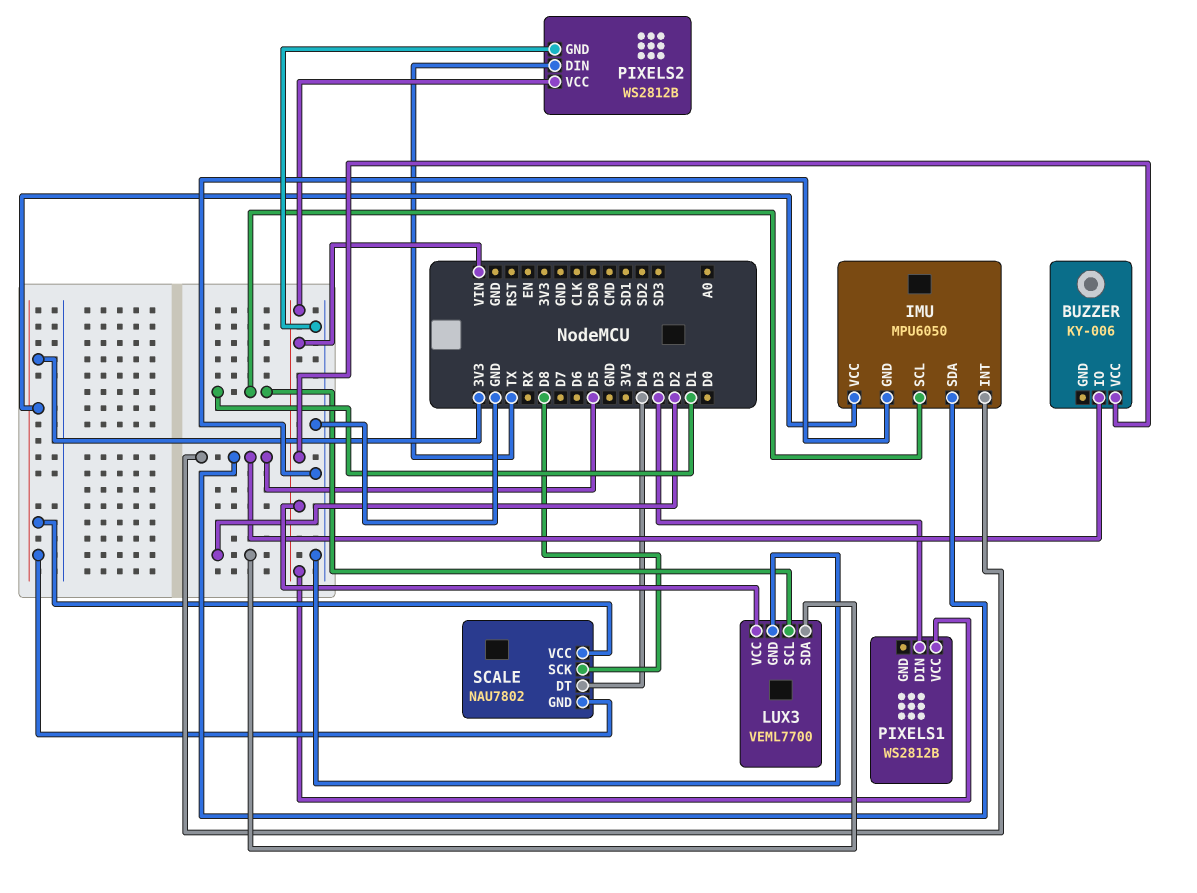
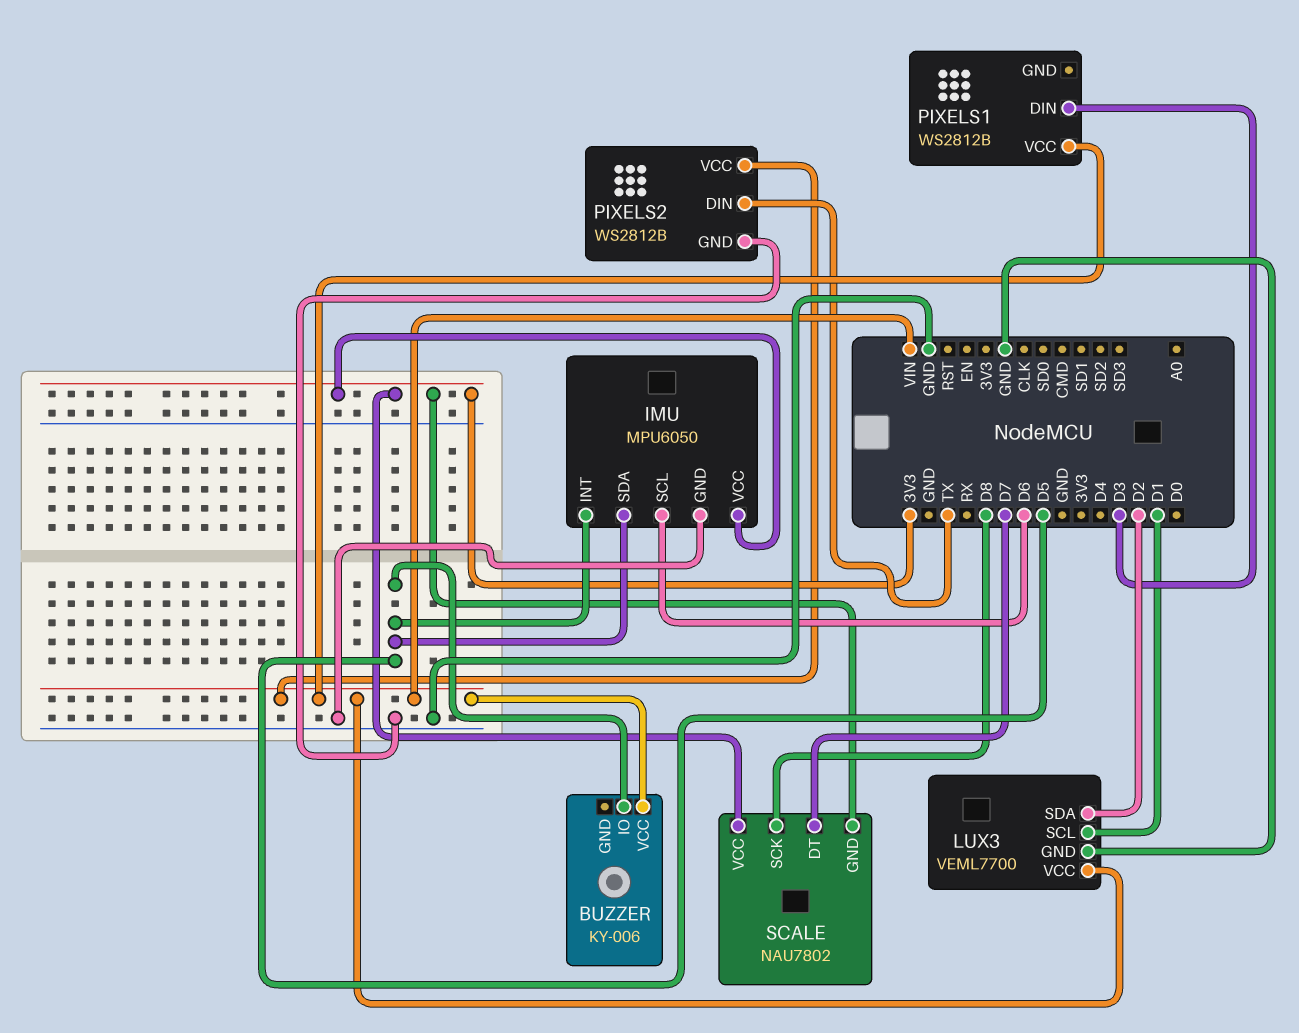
IMU pin SCL: D1 -> D6
SCALE pin DT: D4 -> D7

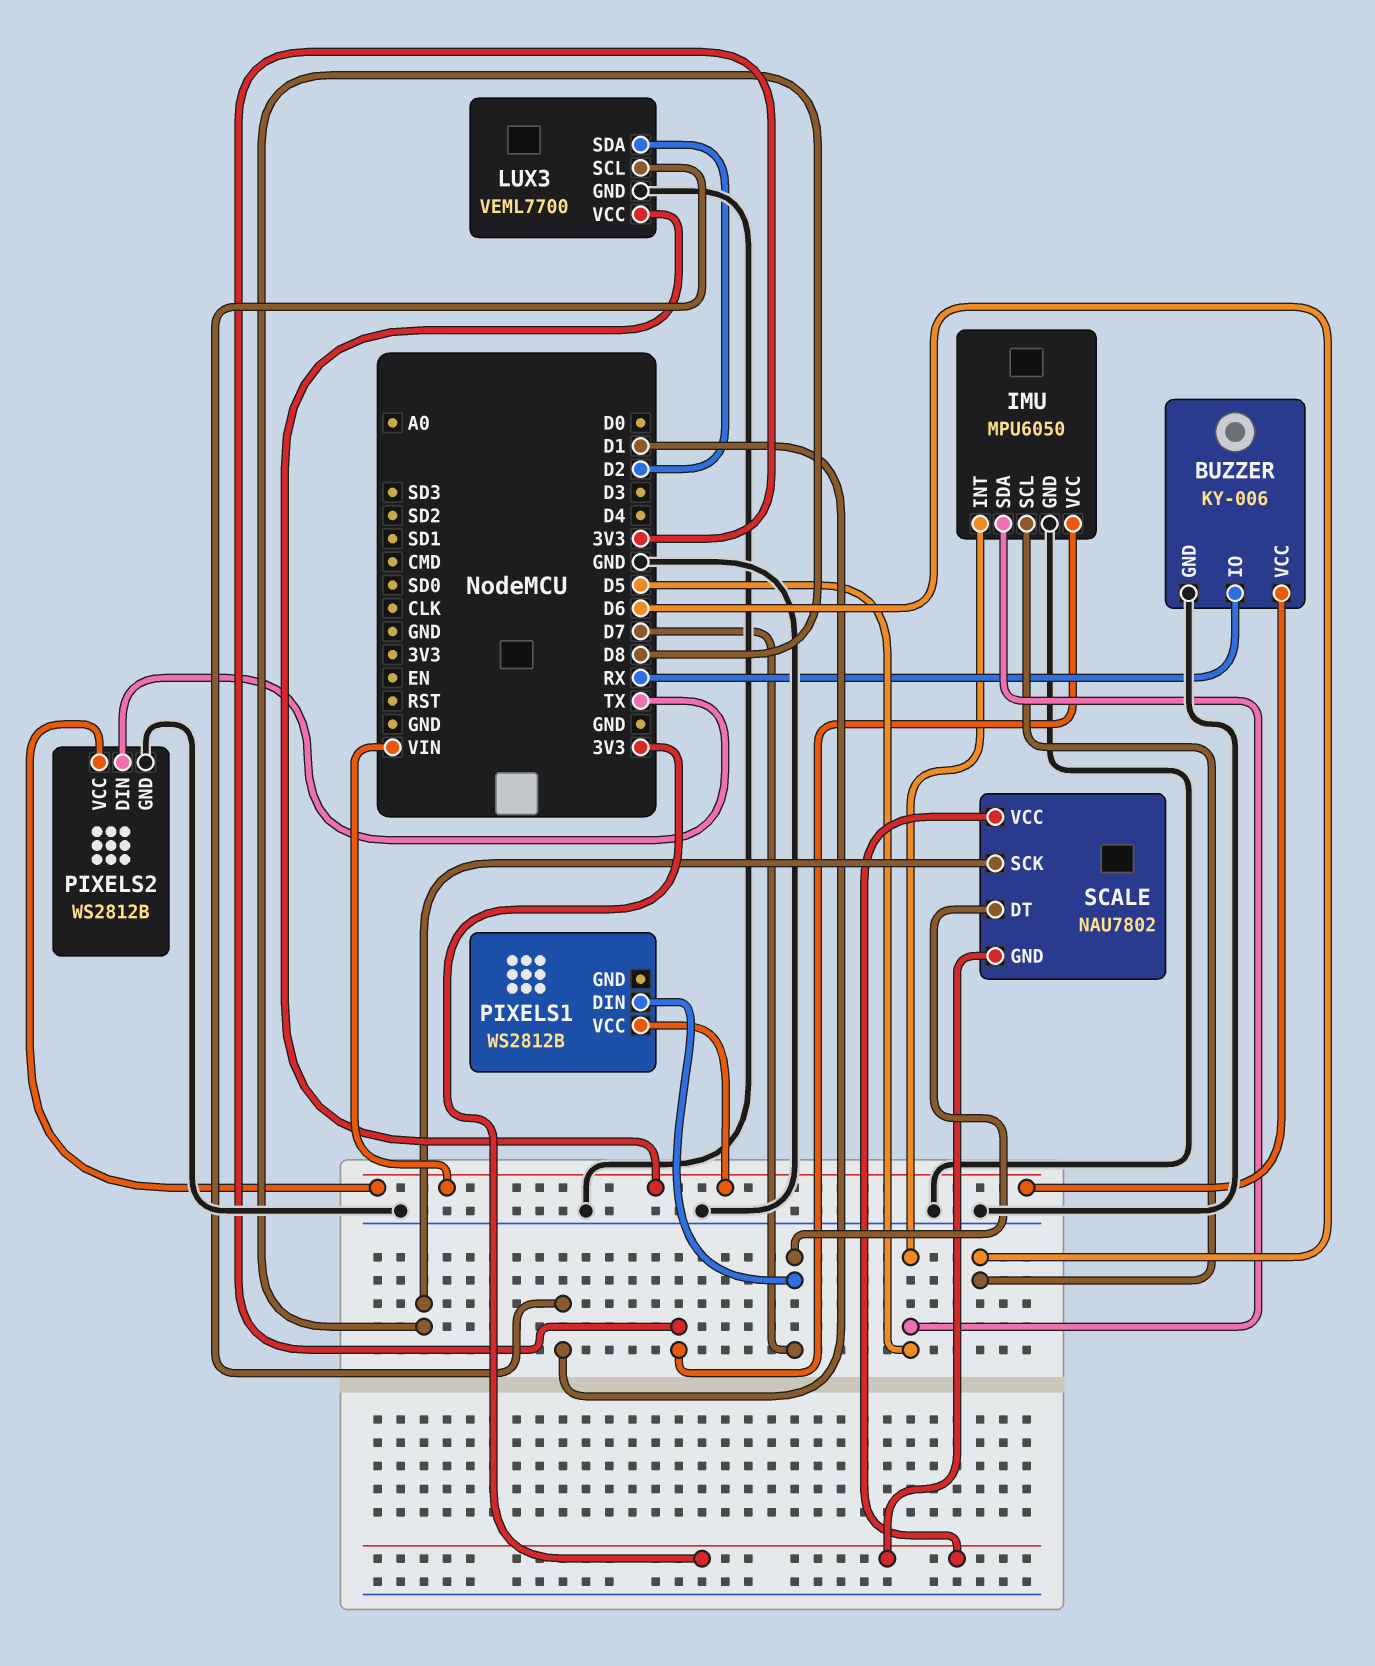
BUZZER pin GND: none -> GND
BUZZER pin IO: D5 -> RX
PIXELS1 pin DIN: D3 -> D7

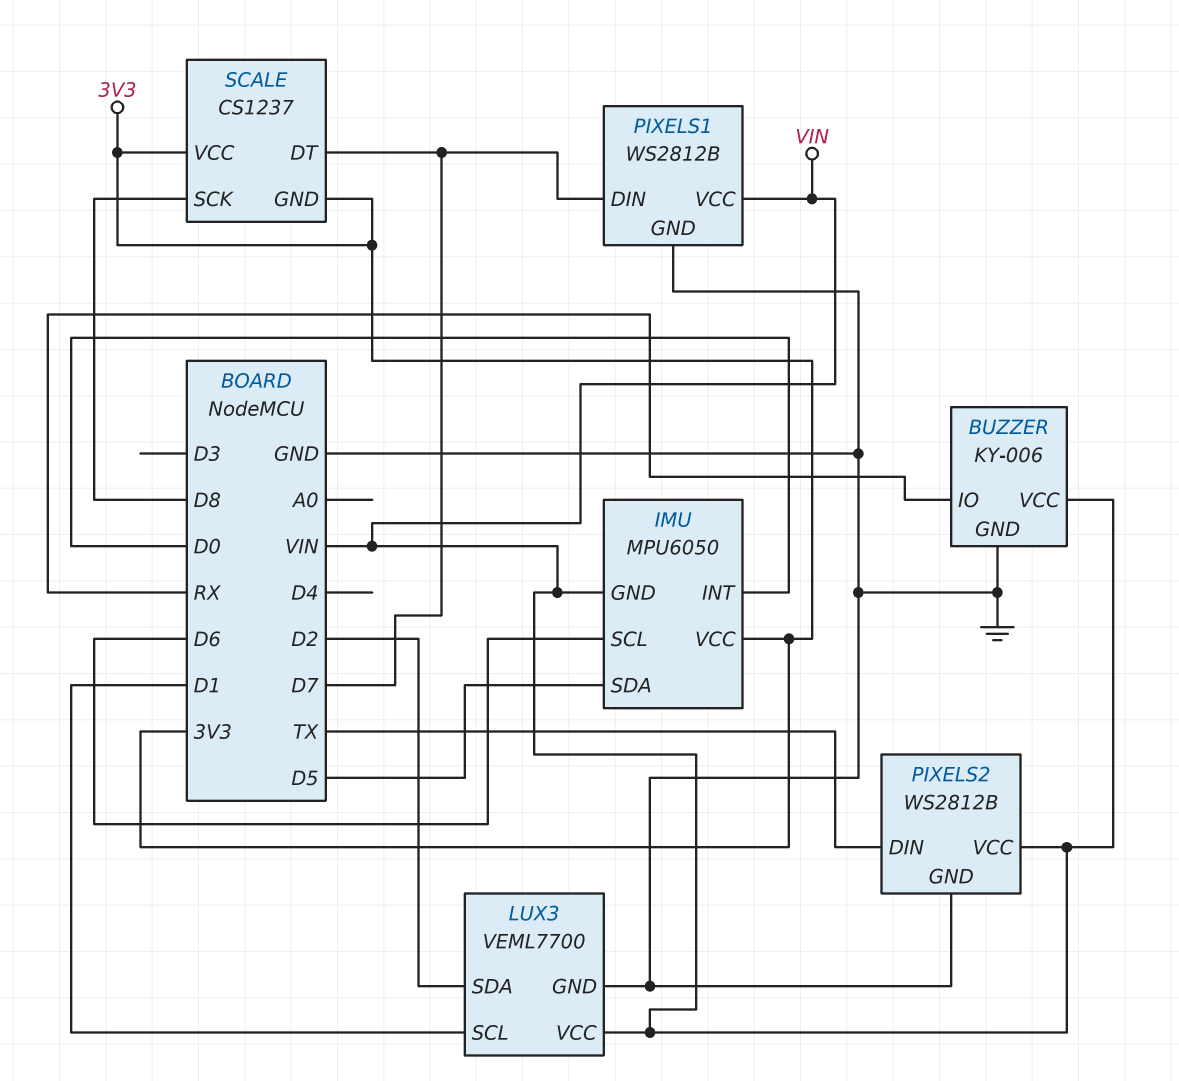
IMU pin GND: GND -> VIN
IMU pin INT: D5 -> D0
PIXELS1 pin GND: none -> GND
SCALE: NAU7802 -> CS1237

